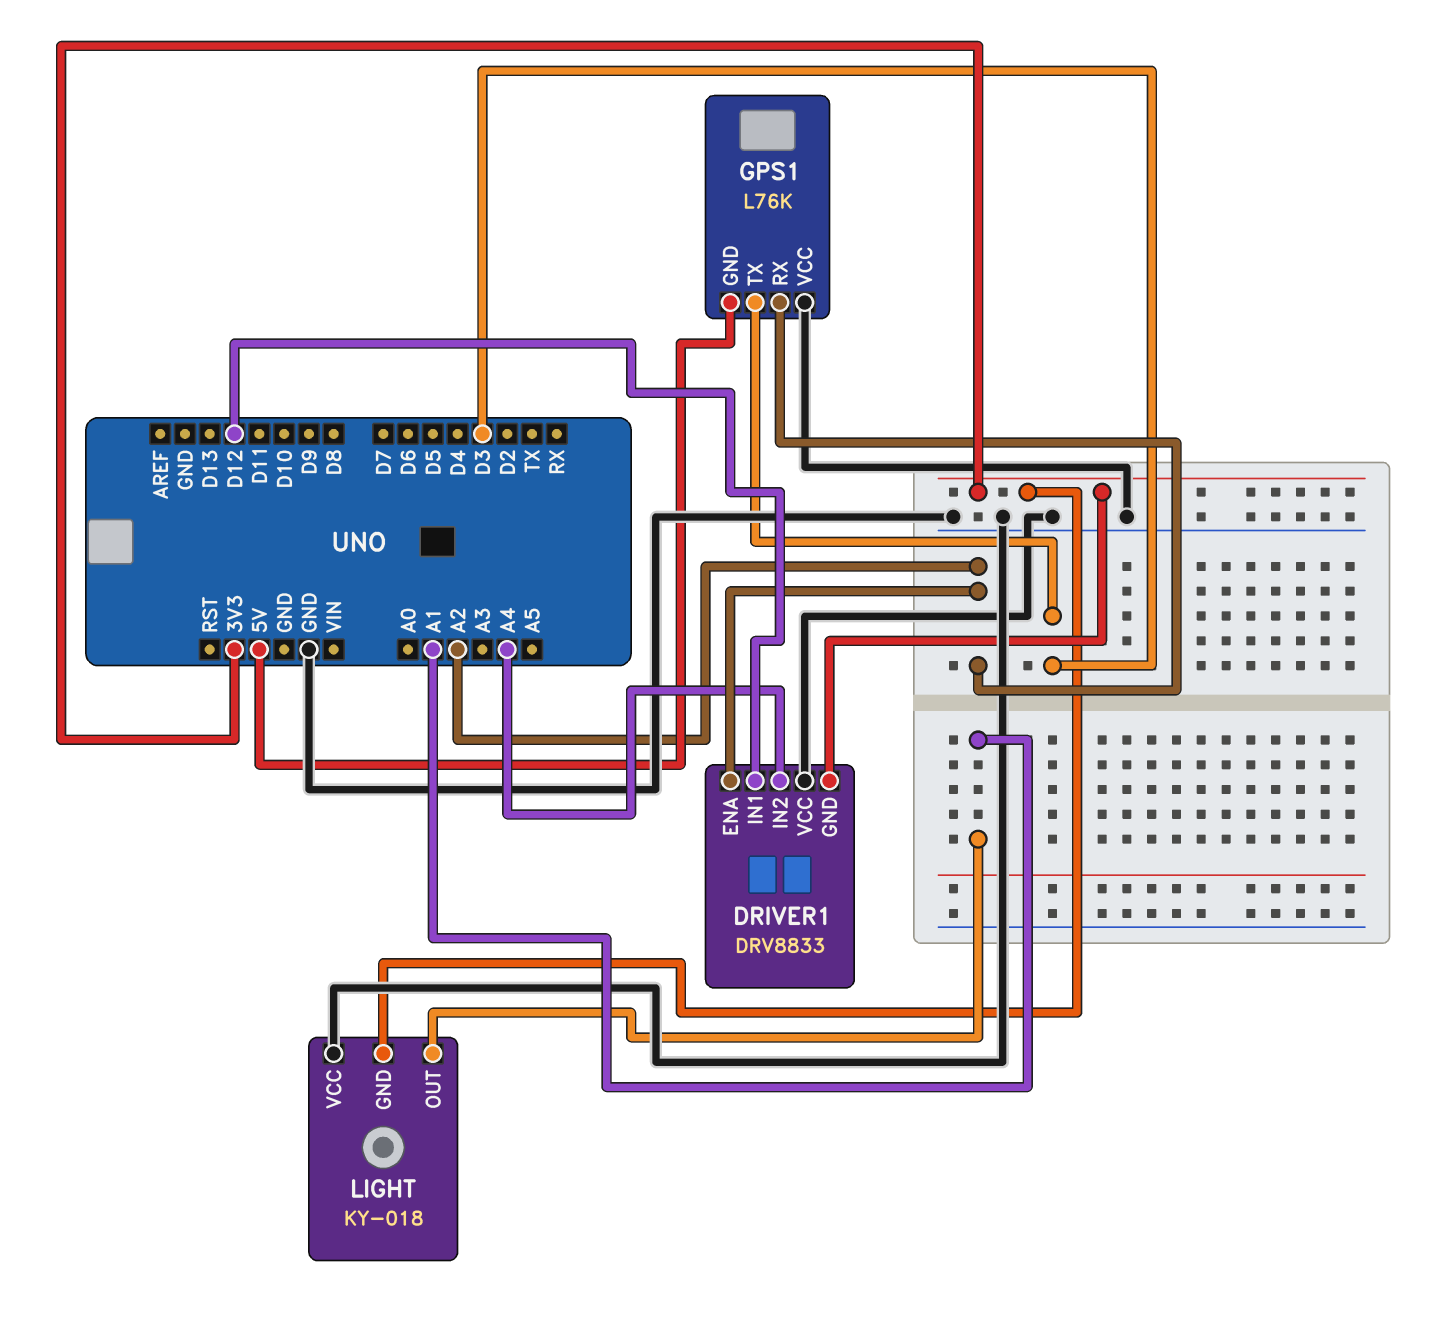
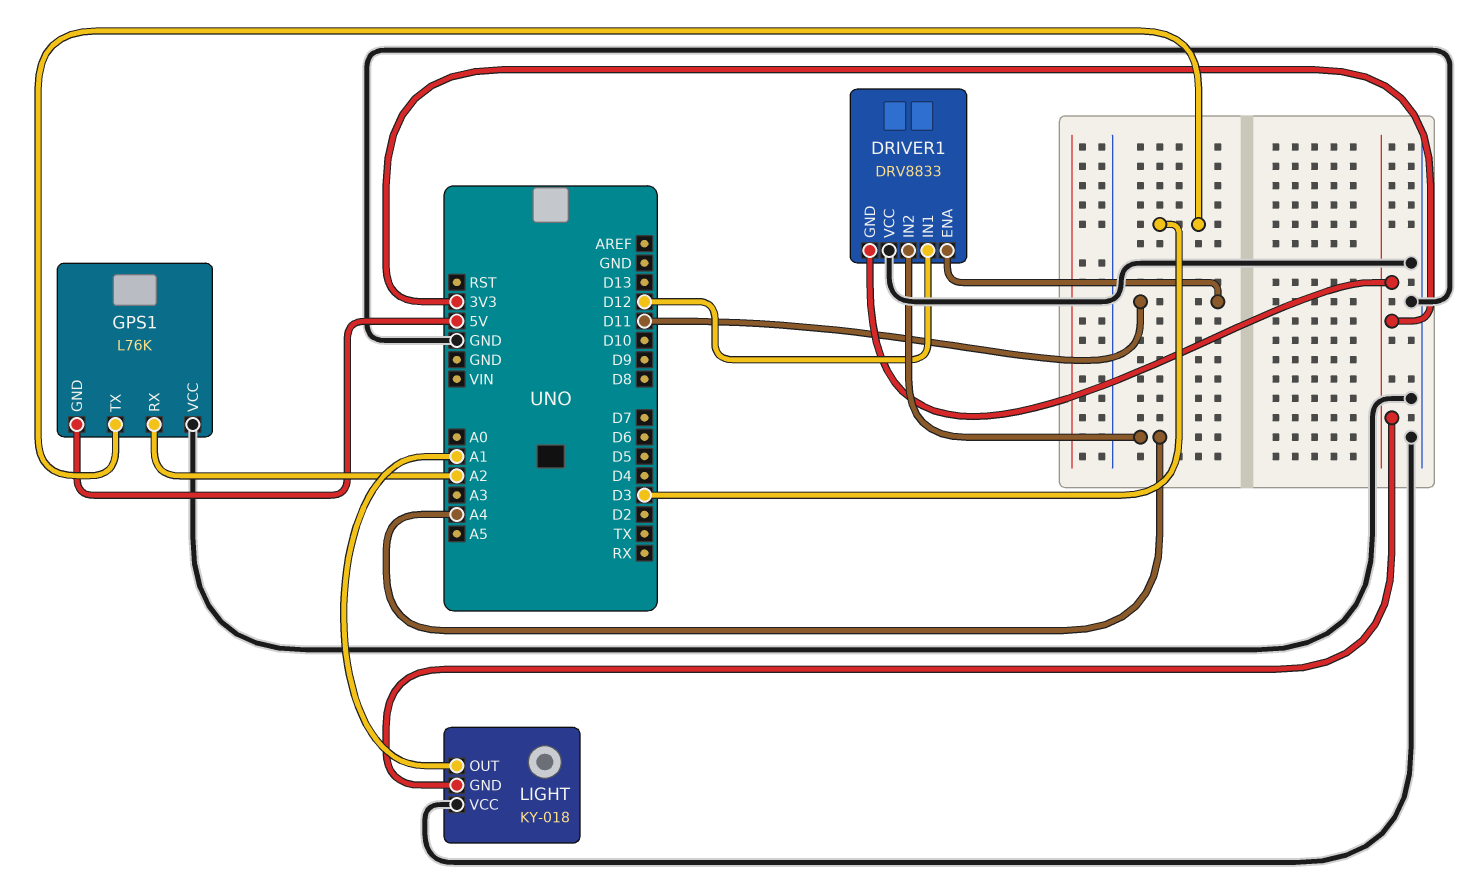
DRIVER1 pin ENA: A2 -> D11

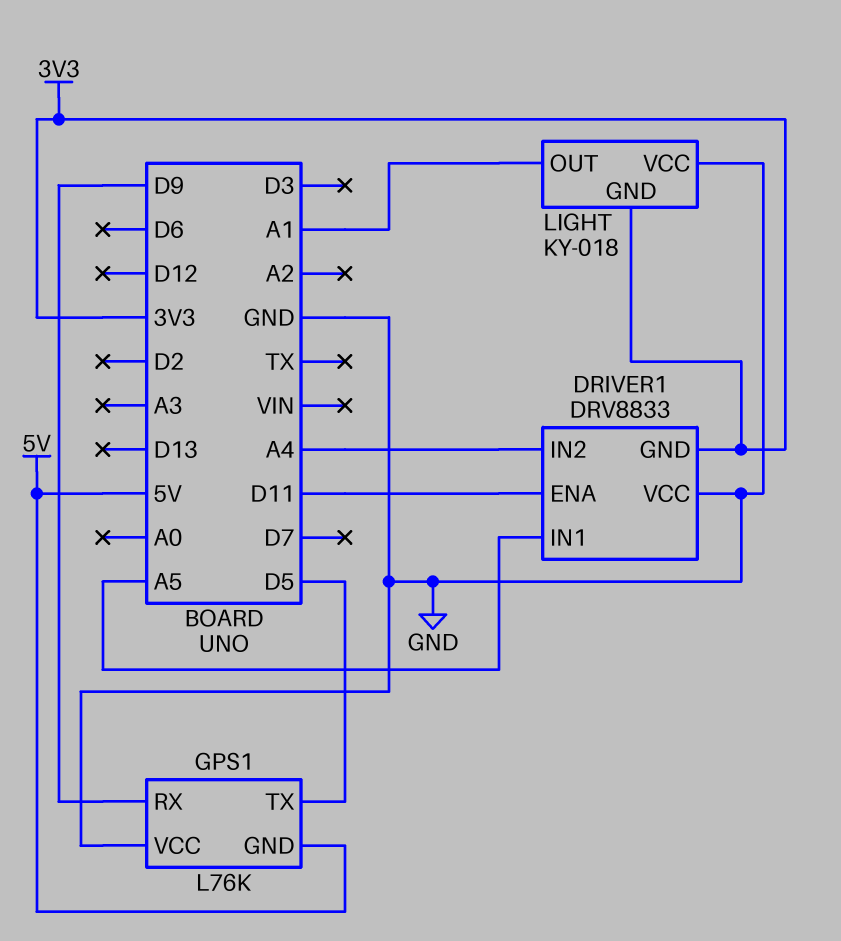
DRIVER1 pin IN1: D12 -> A5
GPS1 pin RX: A2 -> D9
GPS1 pin TX: D3 -> D5

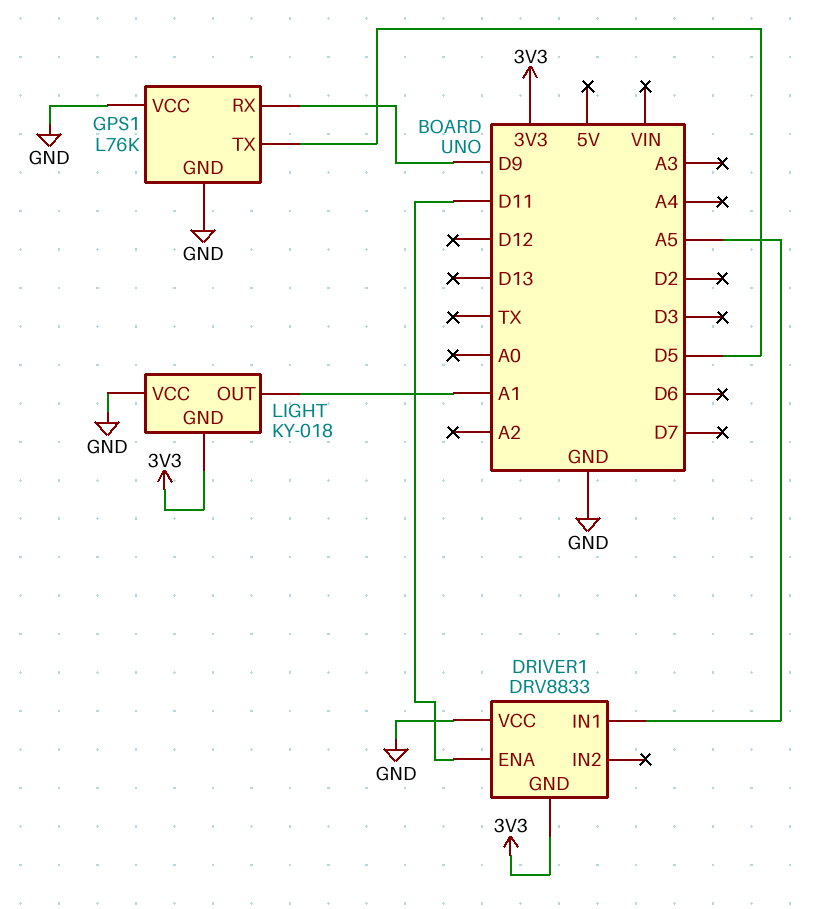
DRIVER1 pin IN2: A4 -> none
GPS1 pin GND: 5V -> GND

